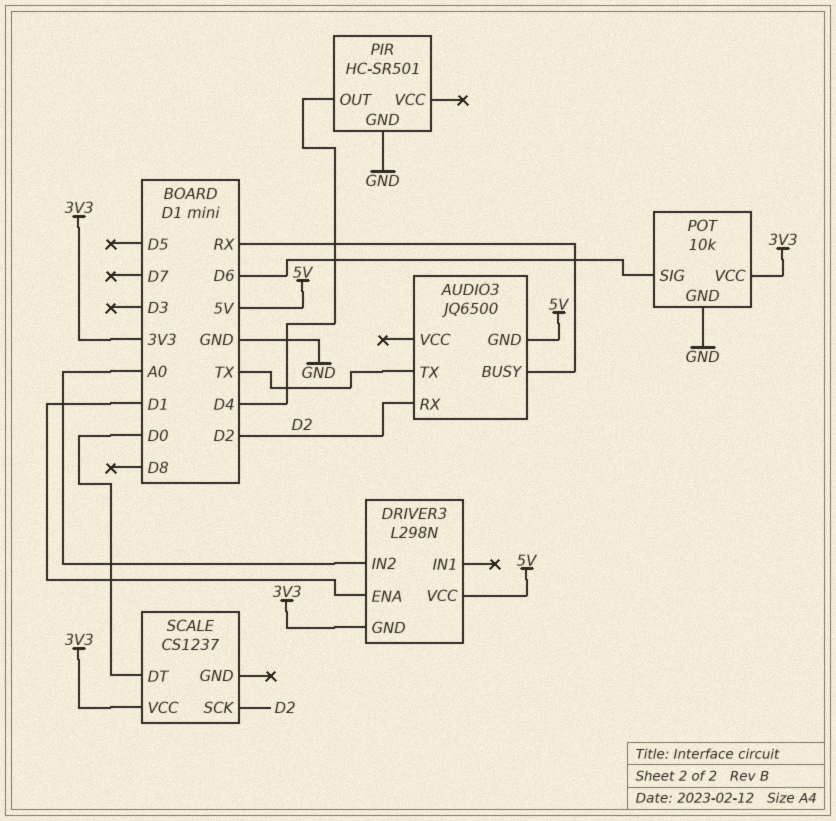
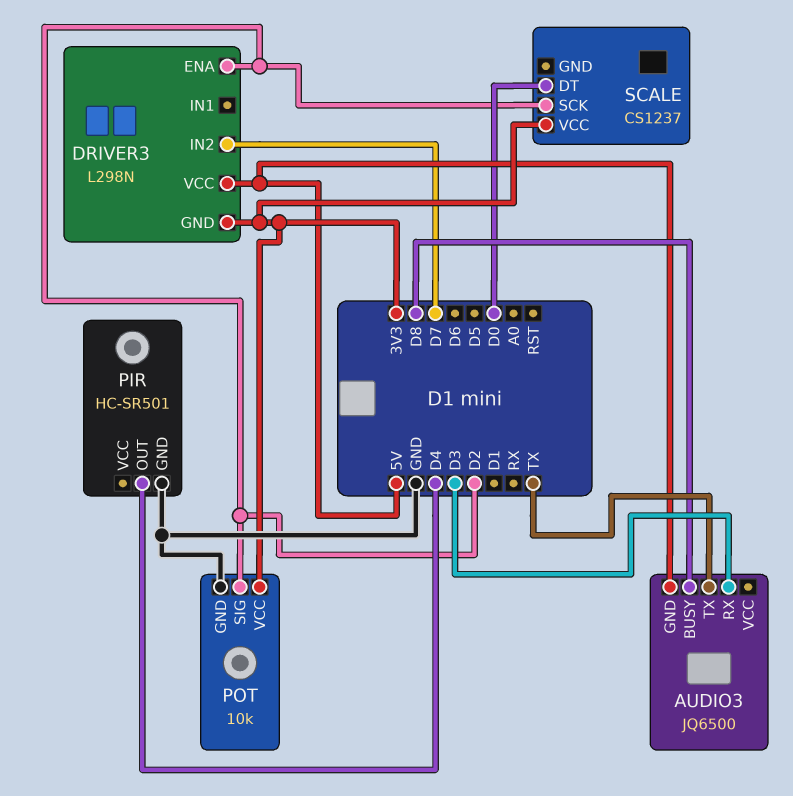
AUDIO3 pin BUSY: RX -> D8
AUDIO3 pin RX: D2 -> D3
DRIVER3 pin ENA: D1 -> D2
DRIVER3 pin IN2: A0 -> D7
POT pin SIG: D6 -> D2

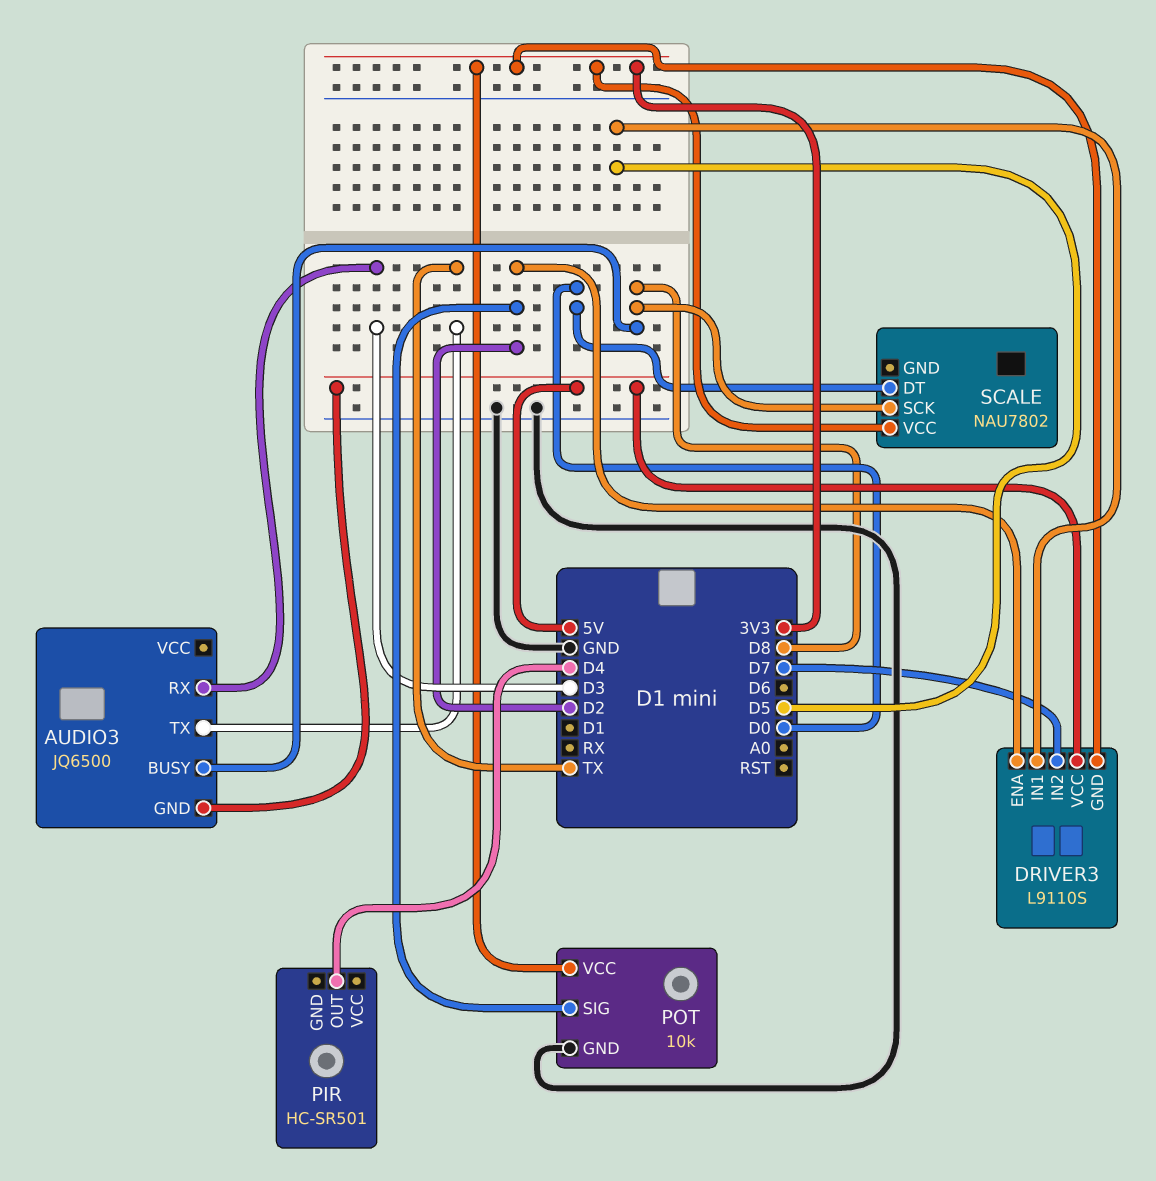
DRIVER3: L298N -> L9110S
DRIVER3 pin IN1: none -> D5
PIR pin GND: GND -> none
SCALE: CS1237 -> NAU7802
SCALE pin SCK: D2 -> D8

